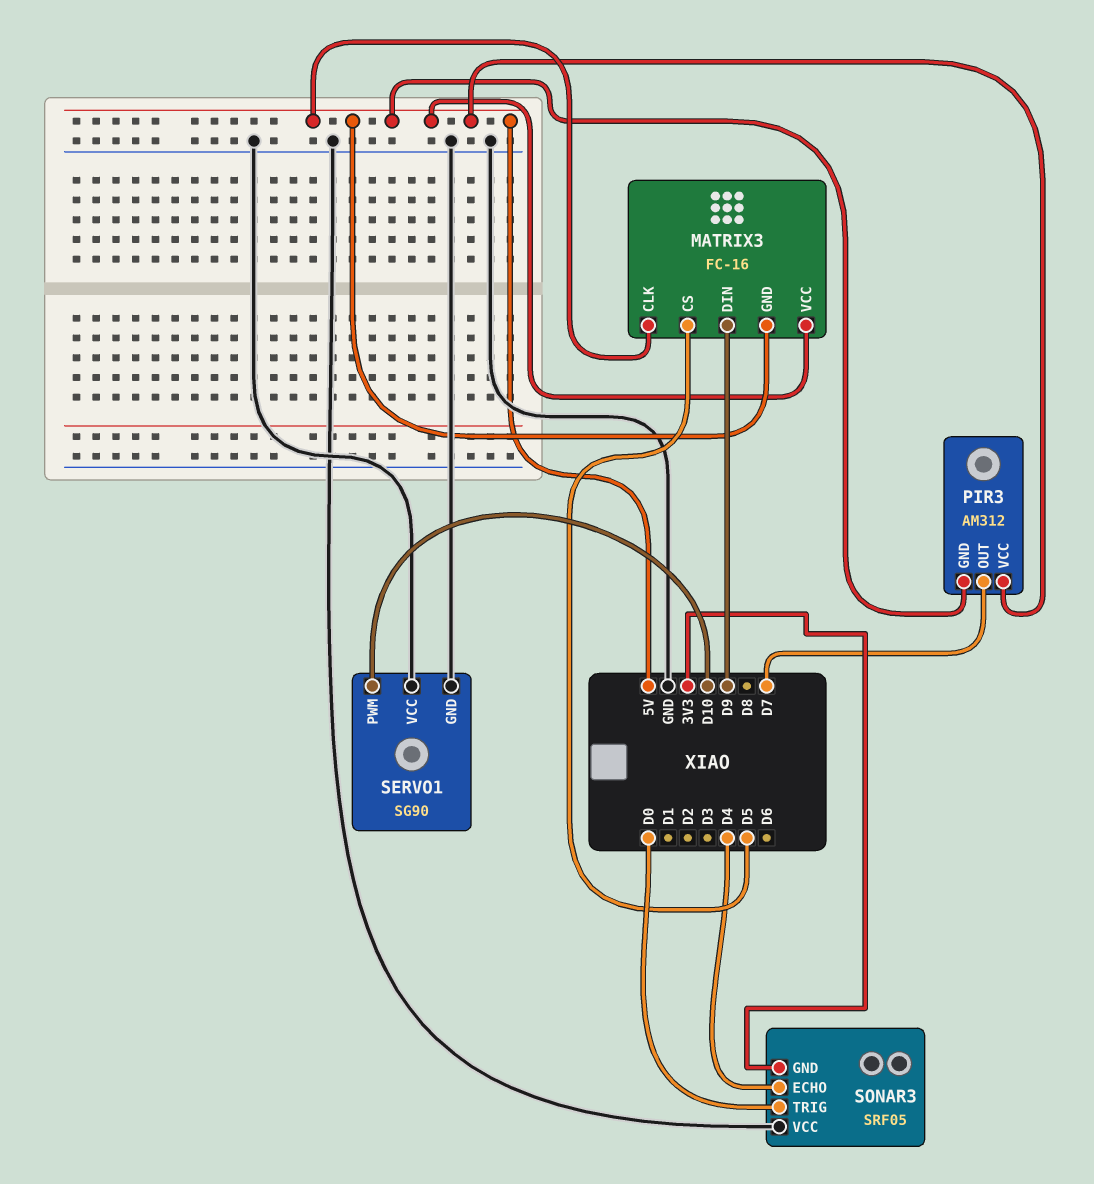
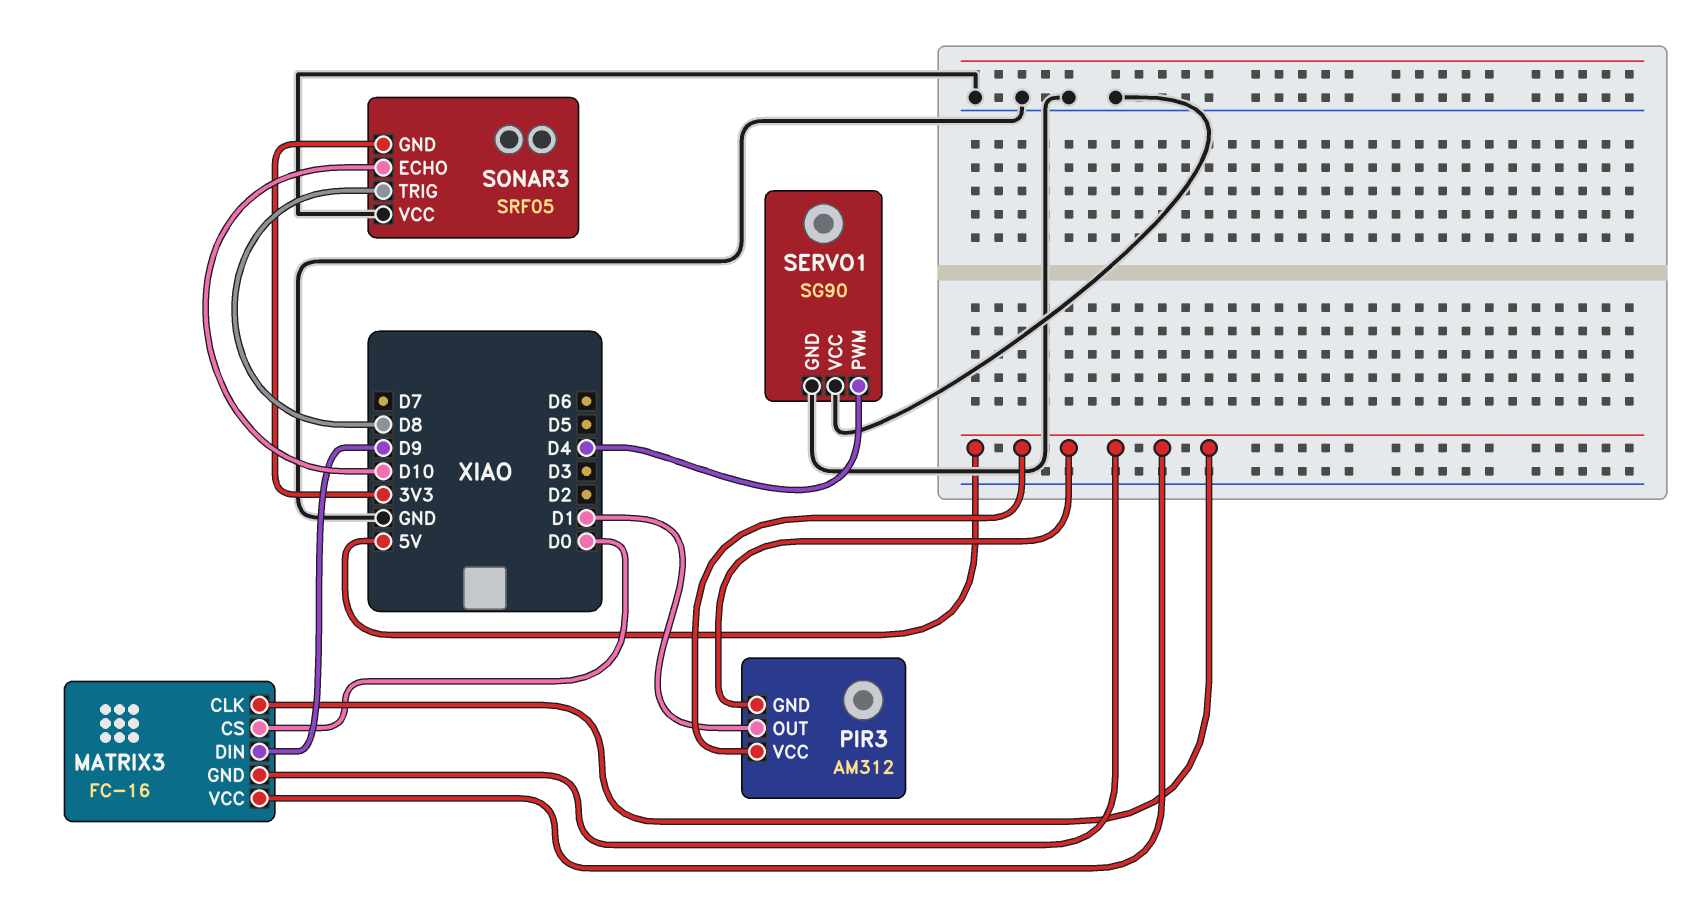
MATRIX3 pin CS: D5 -> D0
PIR3 pin OUT: D7 -> D1
SERVO1 pin PWM: D10 -> D4
SONAR3 pin ECHO: D4 -> D10
SONAR3 pin TRIG: D0 -> D8

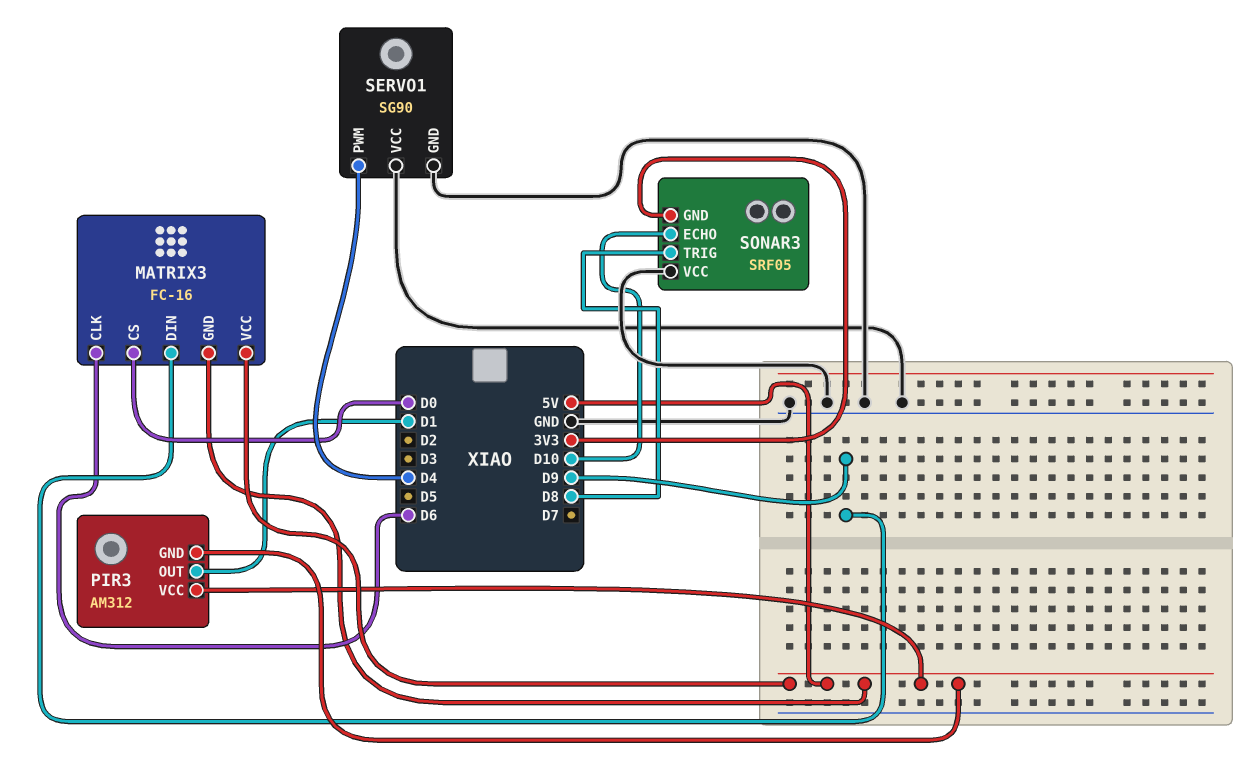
MATRIX3 pin CLK: 5V -> D6

